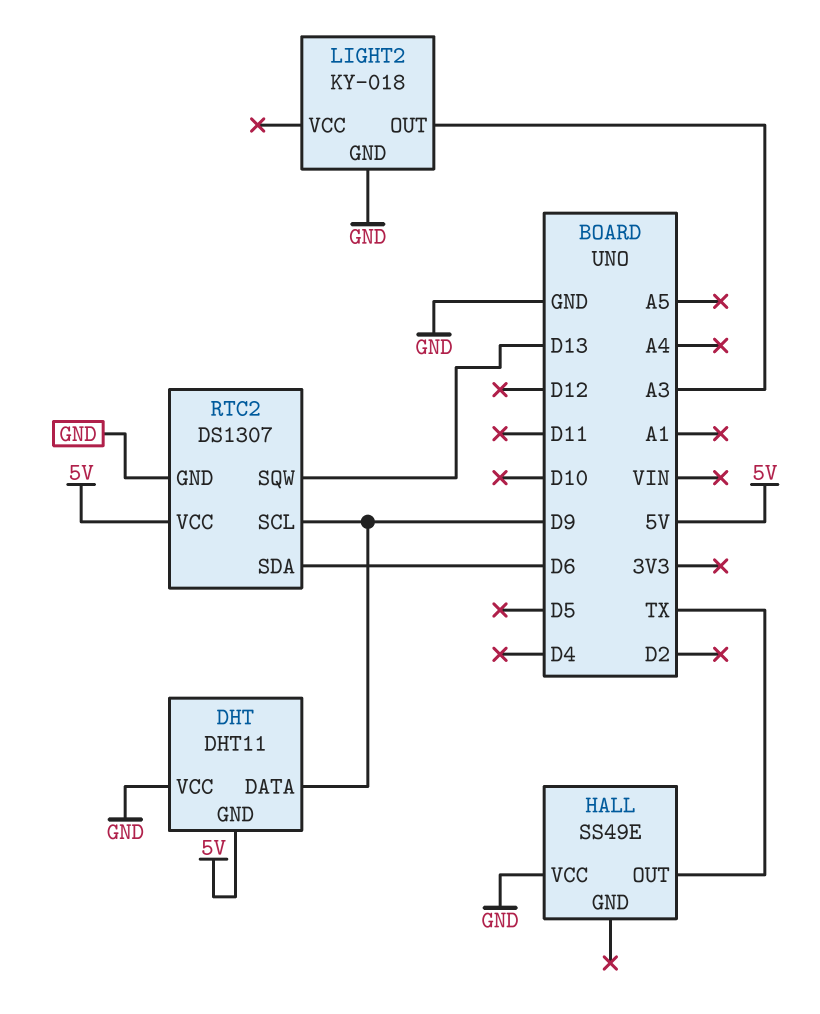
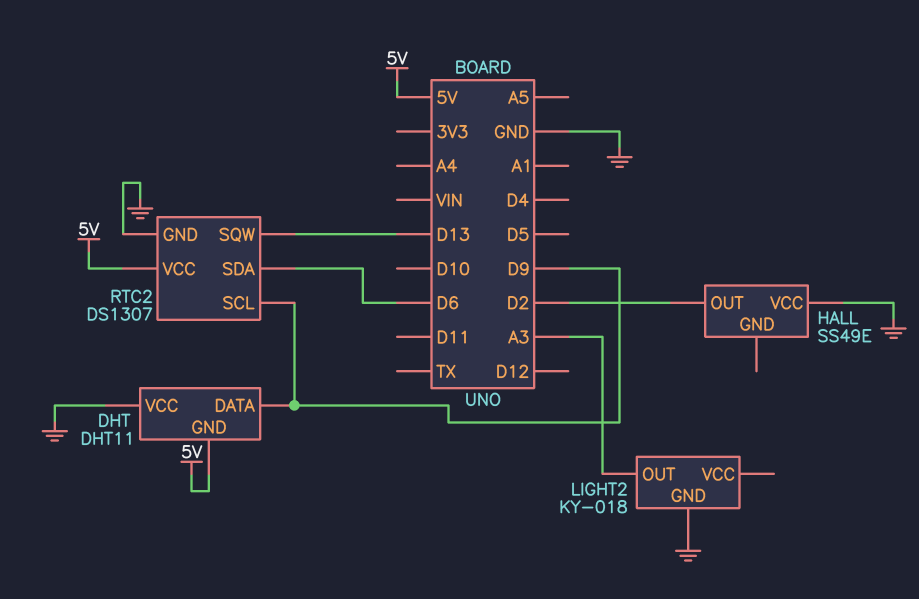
HALL pin OUT: TX -> D2

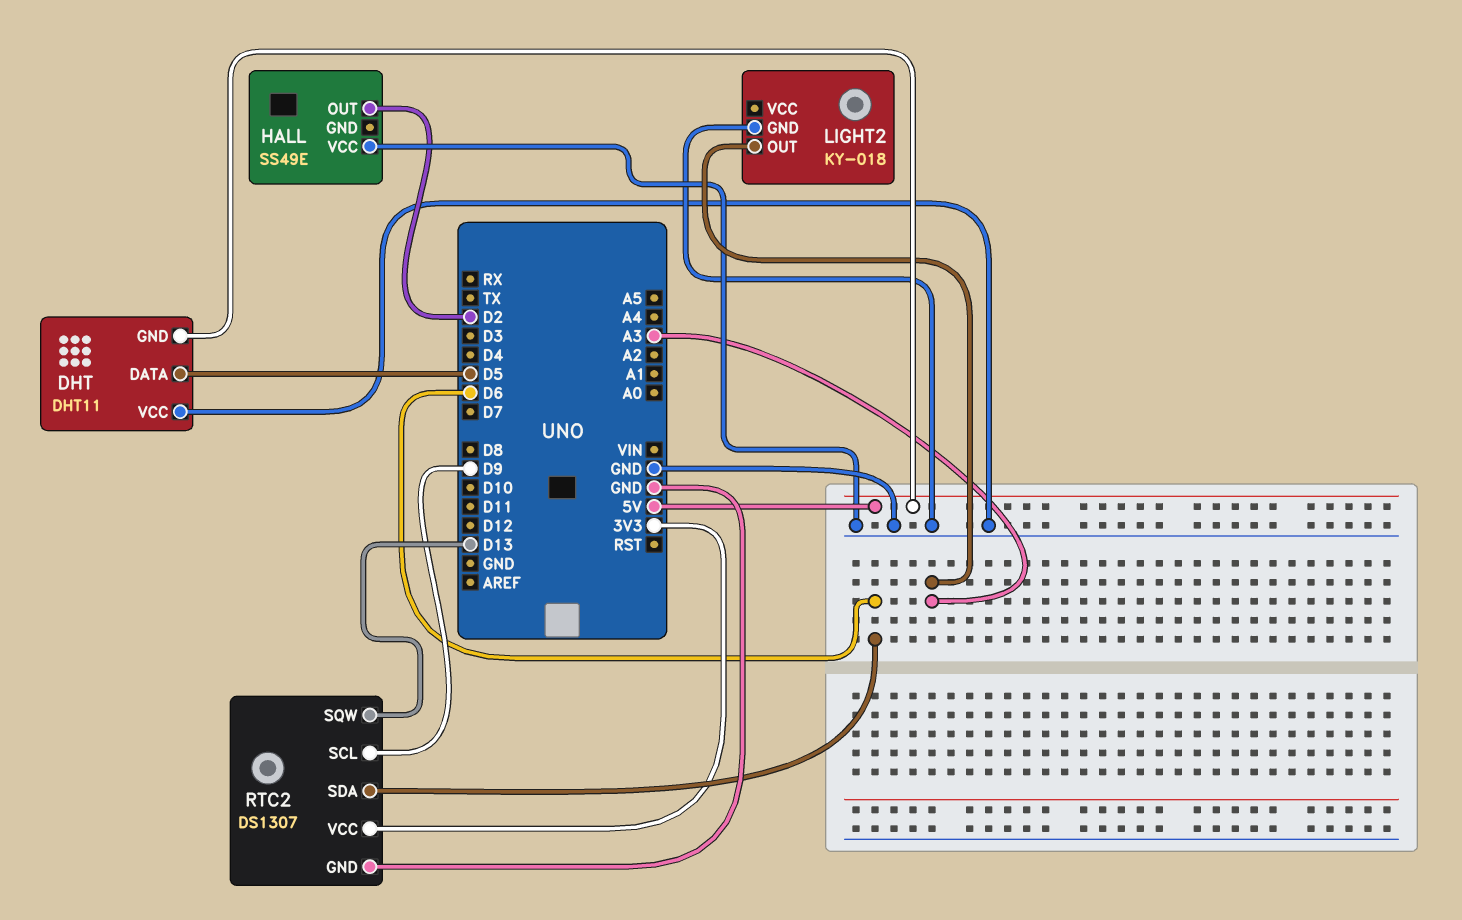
DHT pin DATA: D9 -> D5
RTC2 pin VCC: 5V -> 3V3

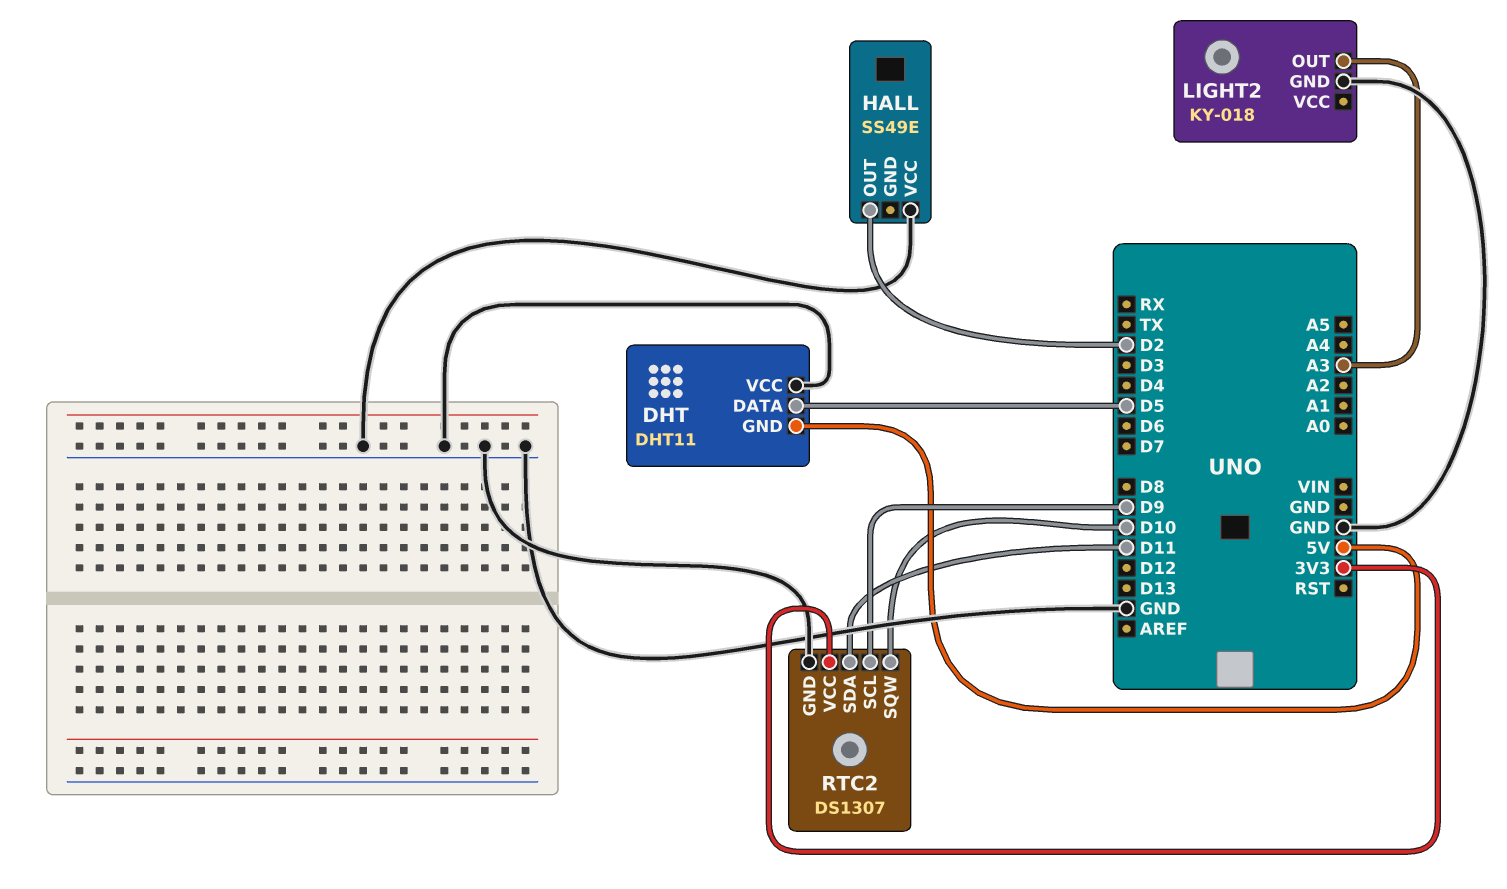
RTC2 pin SDA: D6 -> D11
RTC2 pin SQW: D13 -> D10

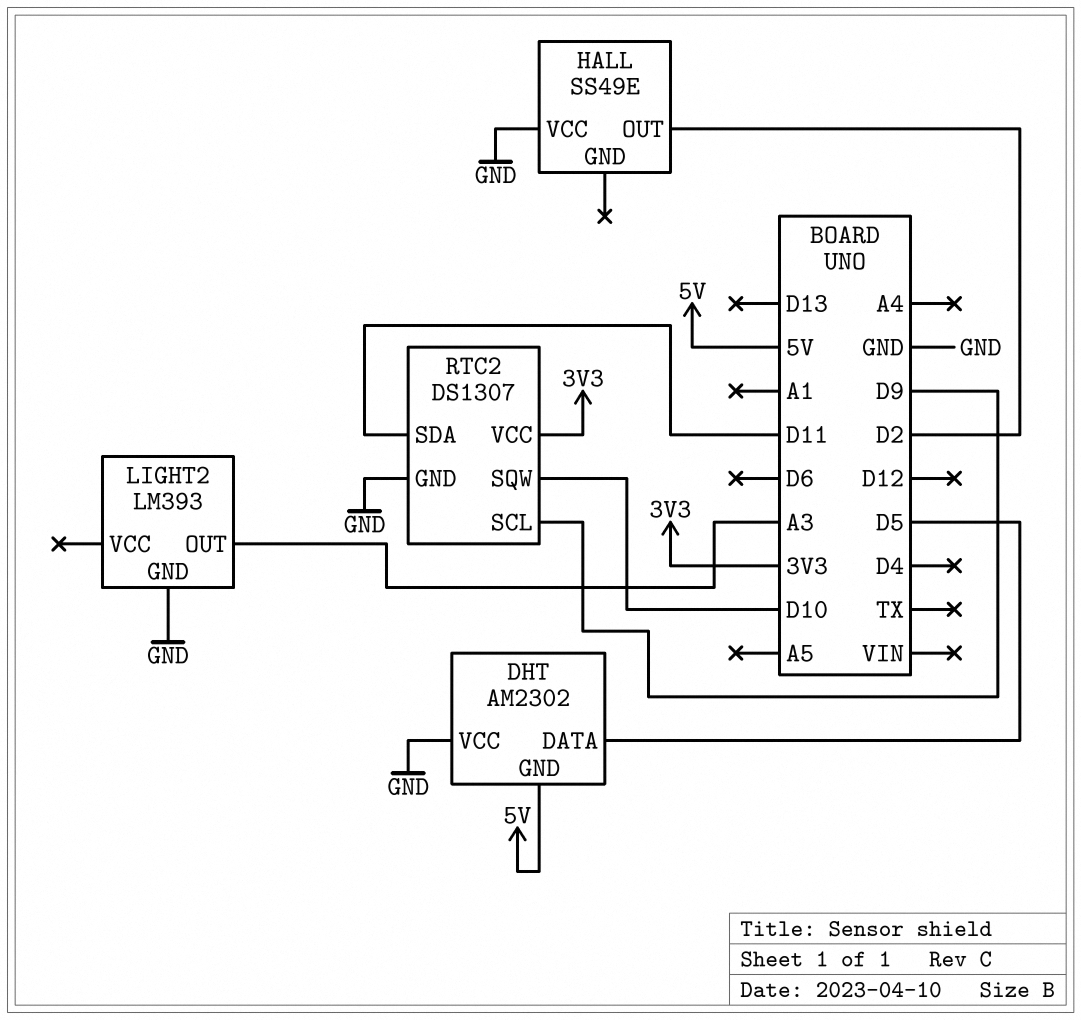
DHT: DHT11 -> AM2302
LIGHT2: KY-018 -> LM393

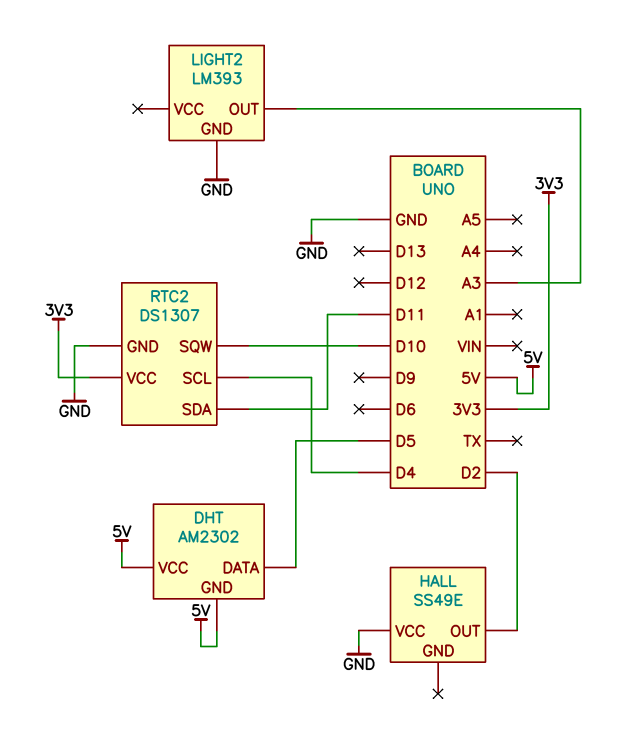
DHT pin VCC: GND -> 5V
RTC2 pin SCL: D9 -> D4

